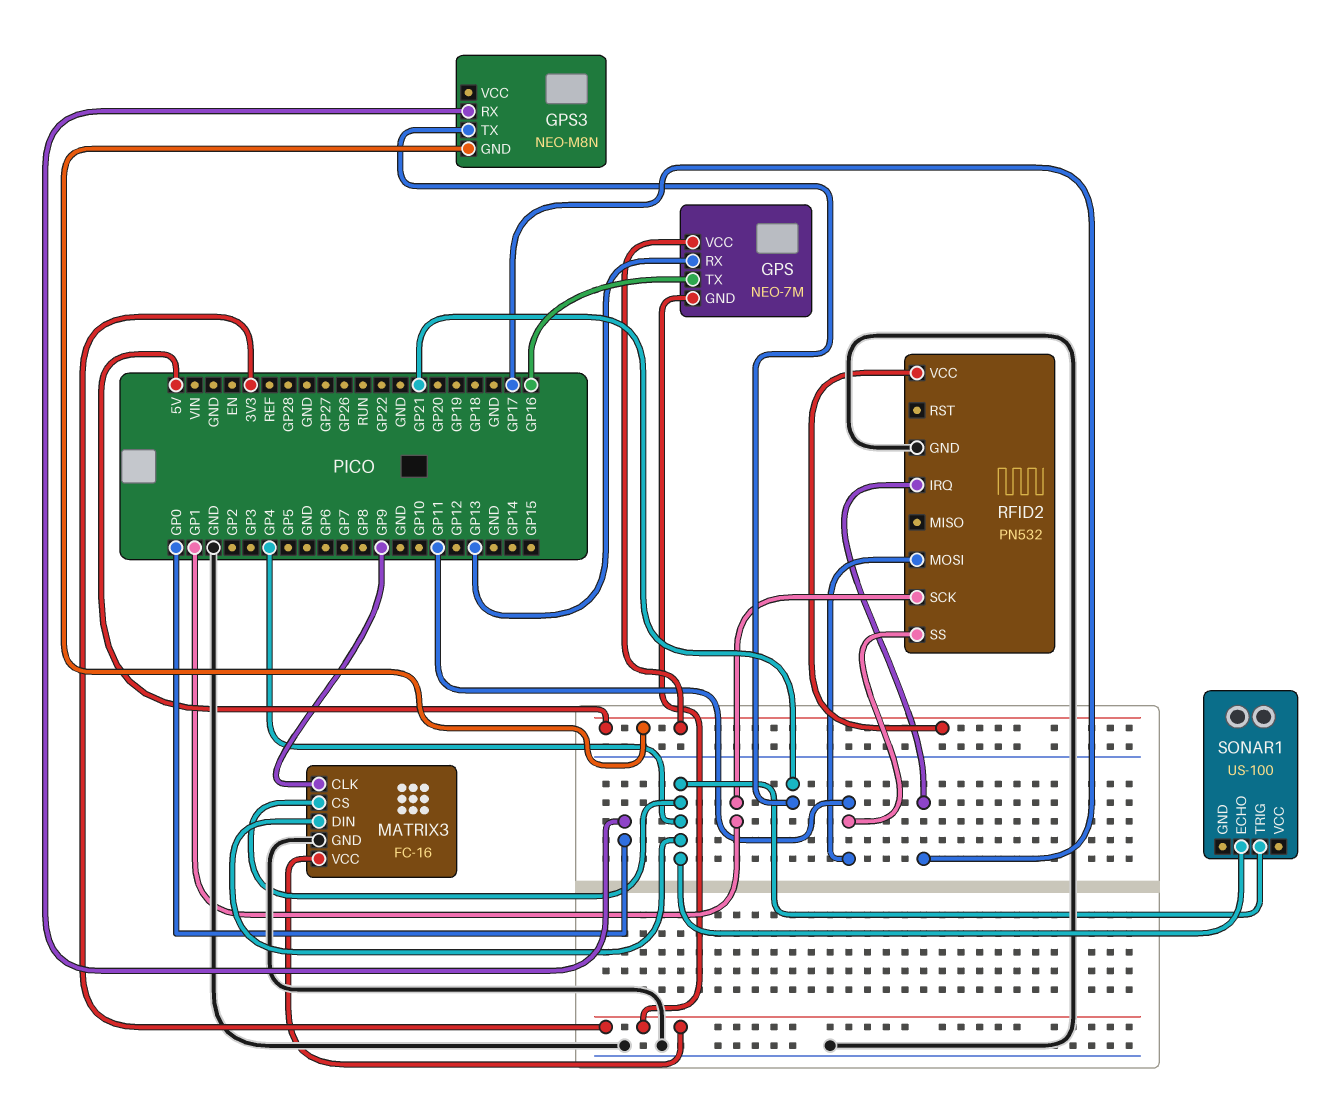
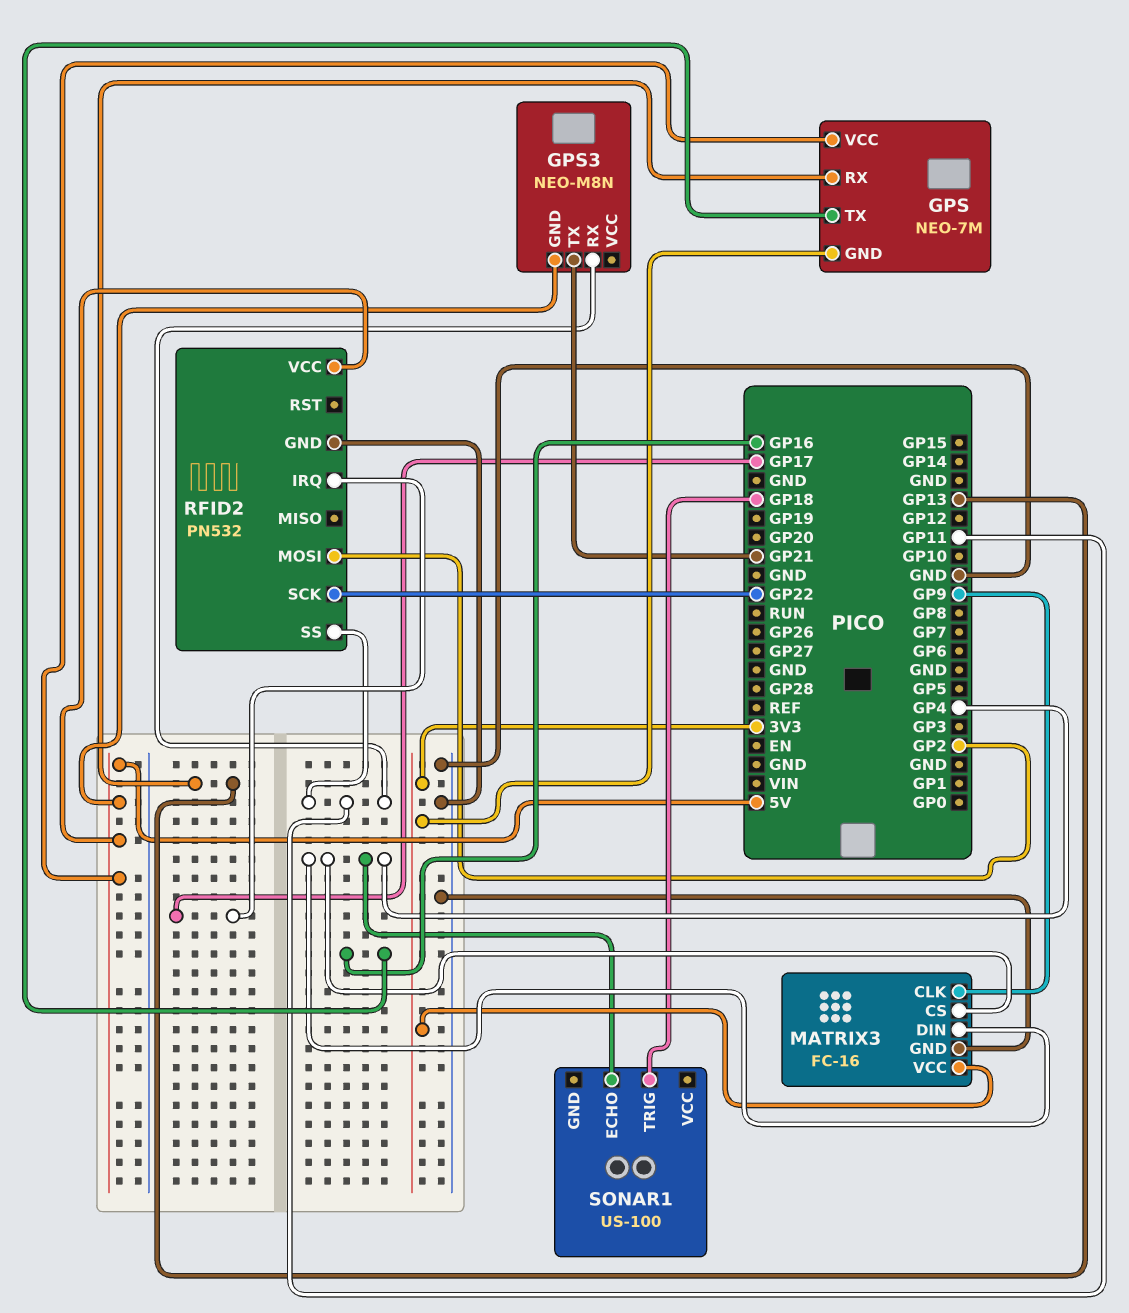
GPS3 pin RX: GP0 -> GP11
RFID2 pin MOSI: GP11 -> GP2
RFID2 pin SCK: GP1 -> GP22
SONAR1 pin TRIG: GP4 -> GP18

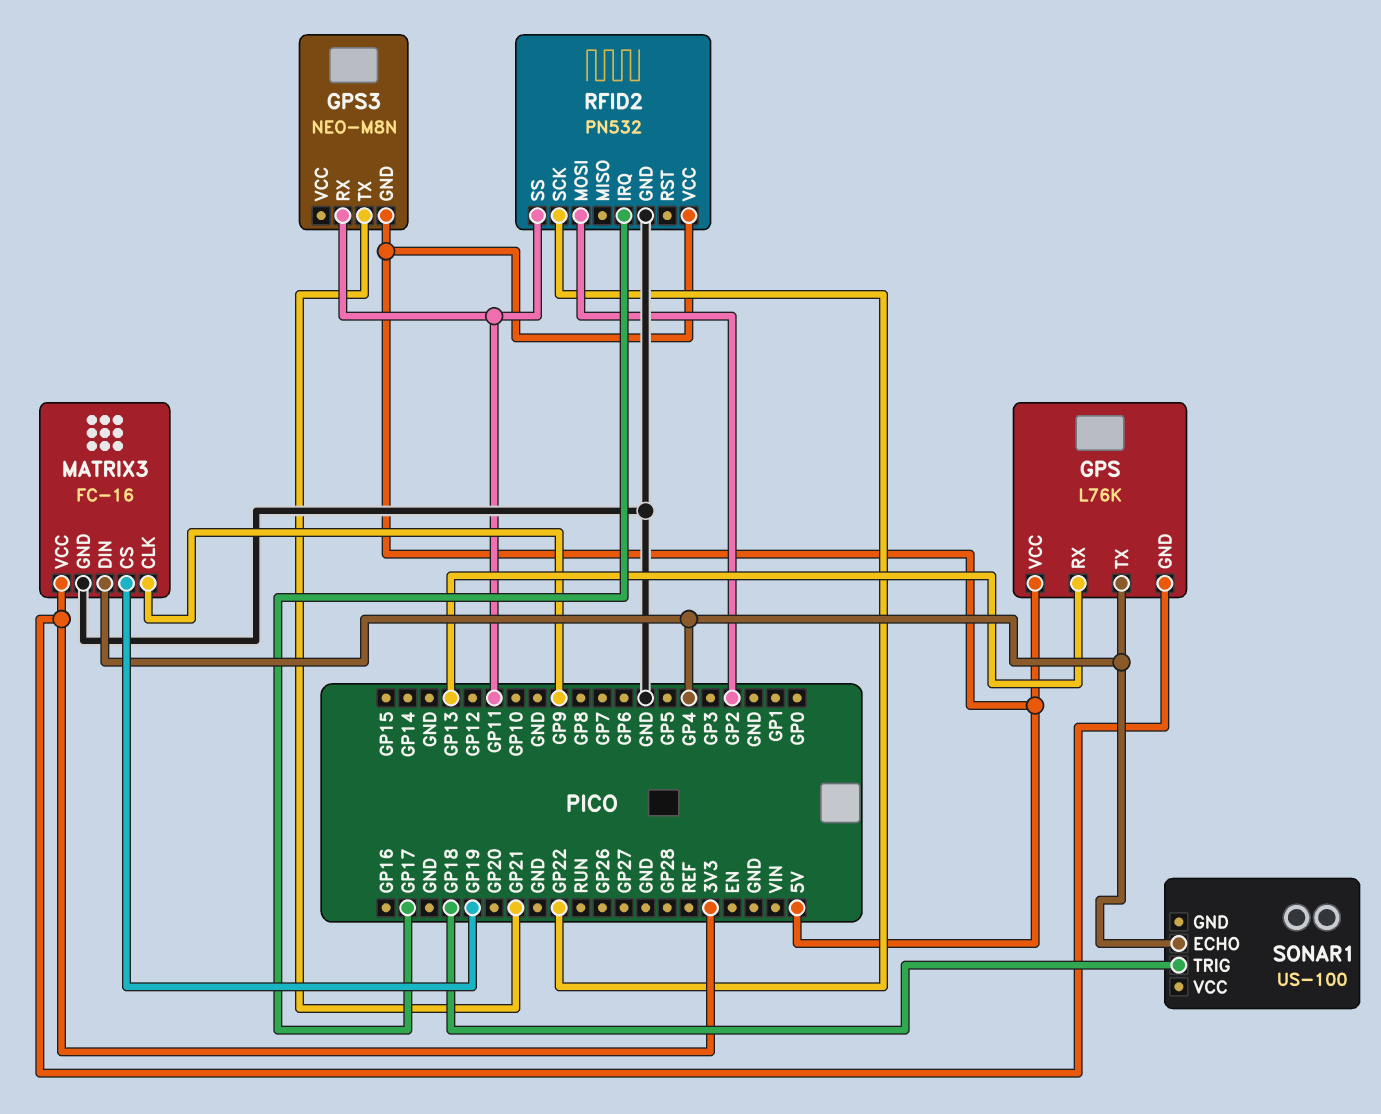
GPS: NEO-7M -> L76K
GPS pin TX: GP16 -> GP4
MATRIX3 pin CS: GP4 -> GP19

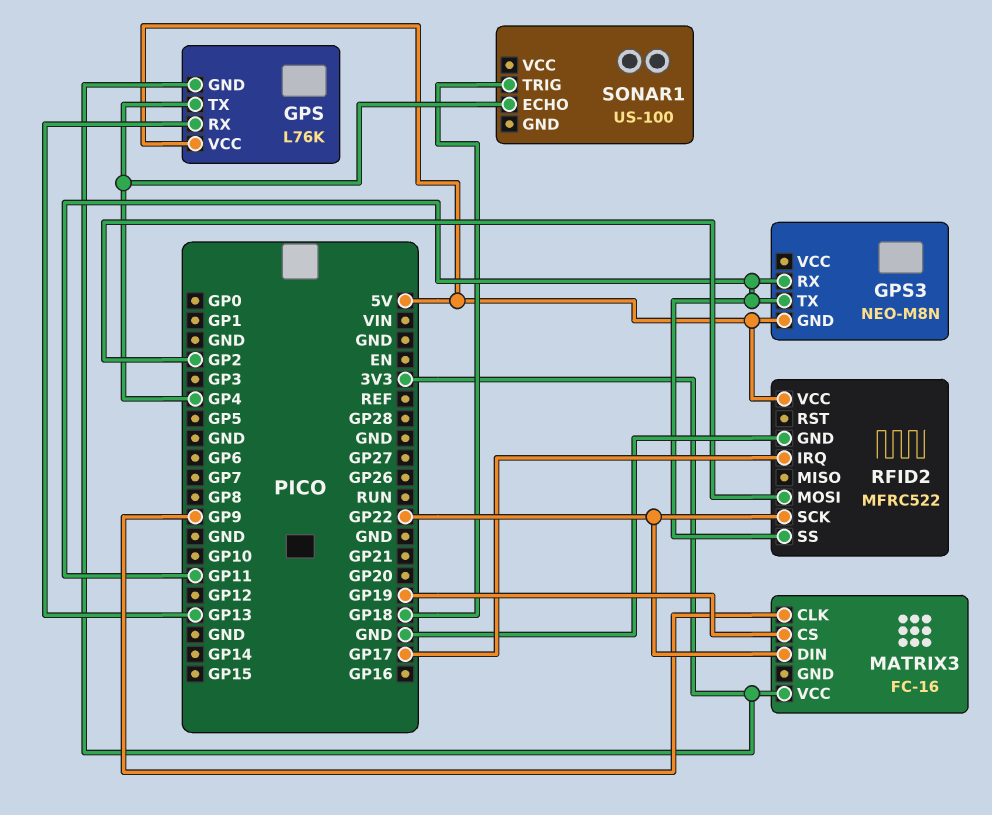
GPS3 pin TX: GP21 -> GP11
MATRIX3 pin DIN: GP4 -> GP22
MATRIX3 pin GND: GND -> none
RFID2: PN532 -> MFRC522

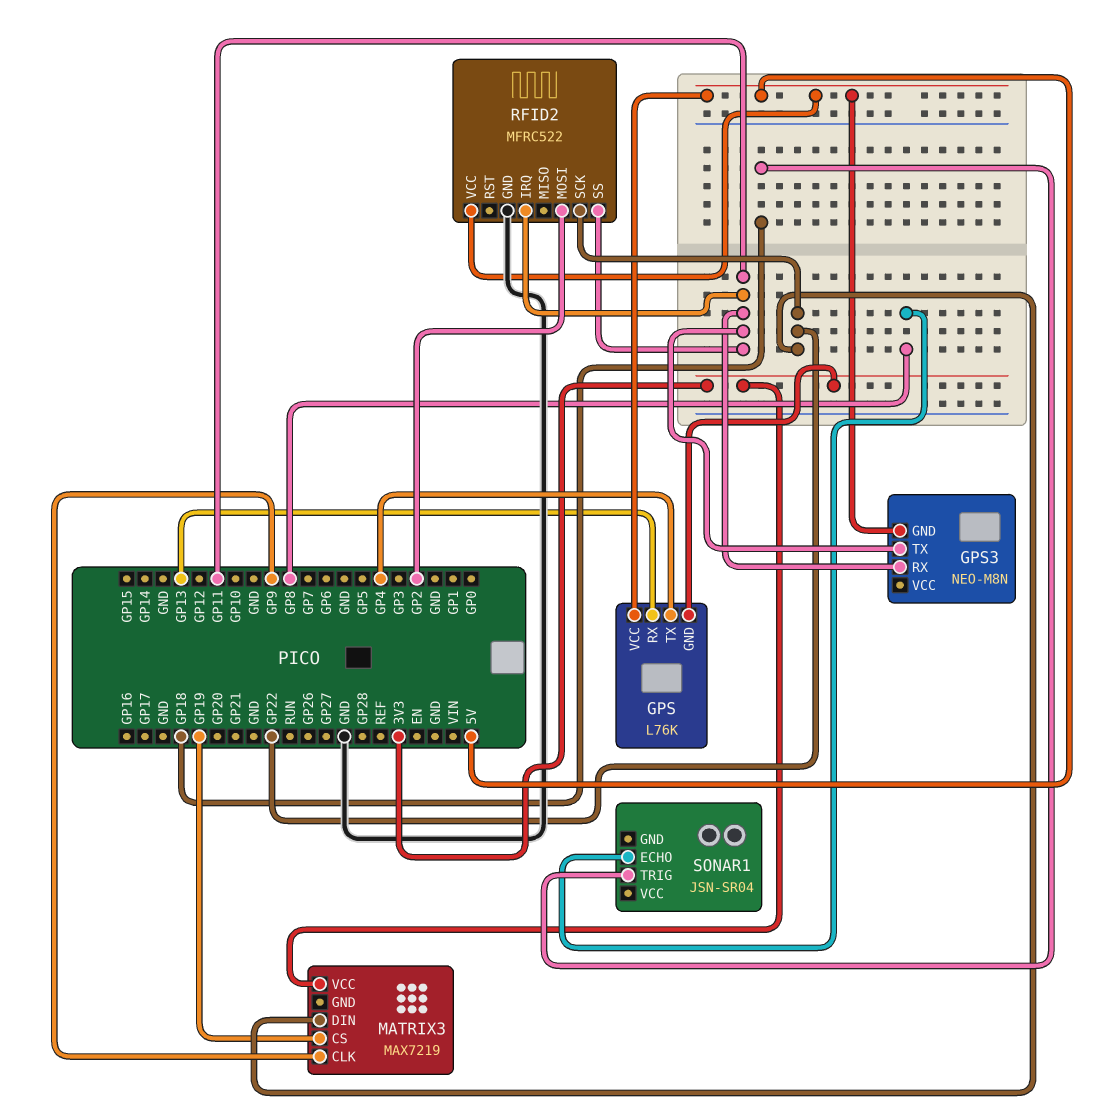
MATRIX3: FC-16 -> MAX7219
RFID2 pin IRQ: GP17 -> GP11
SONAR1: US-100 -> JSN-SR04
SONAR1 pin ECHO: GP4 -> GP8

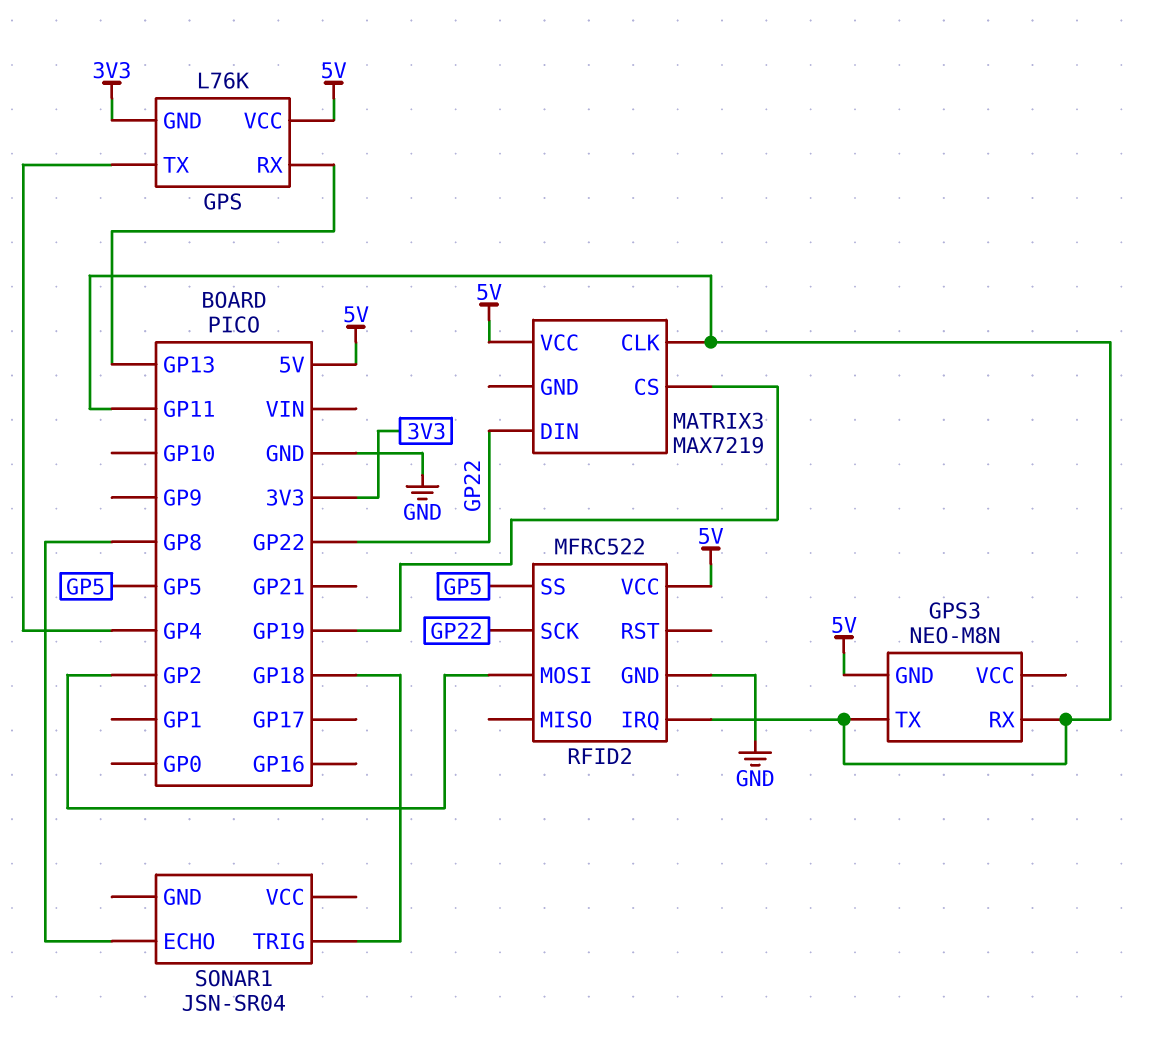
MATRIX3 pin CLK: GP9 -> GP11
MATRIX3 pin VCC: 3V3 -> 5V
RFID2 pin SS: GP11 -> GP5

